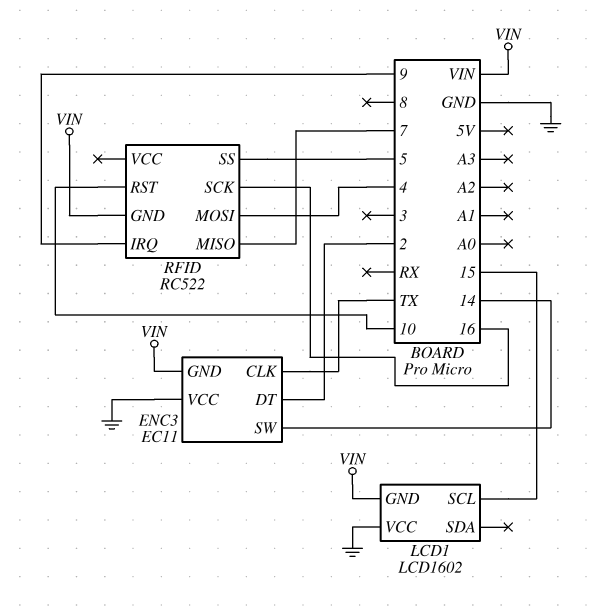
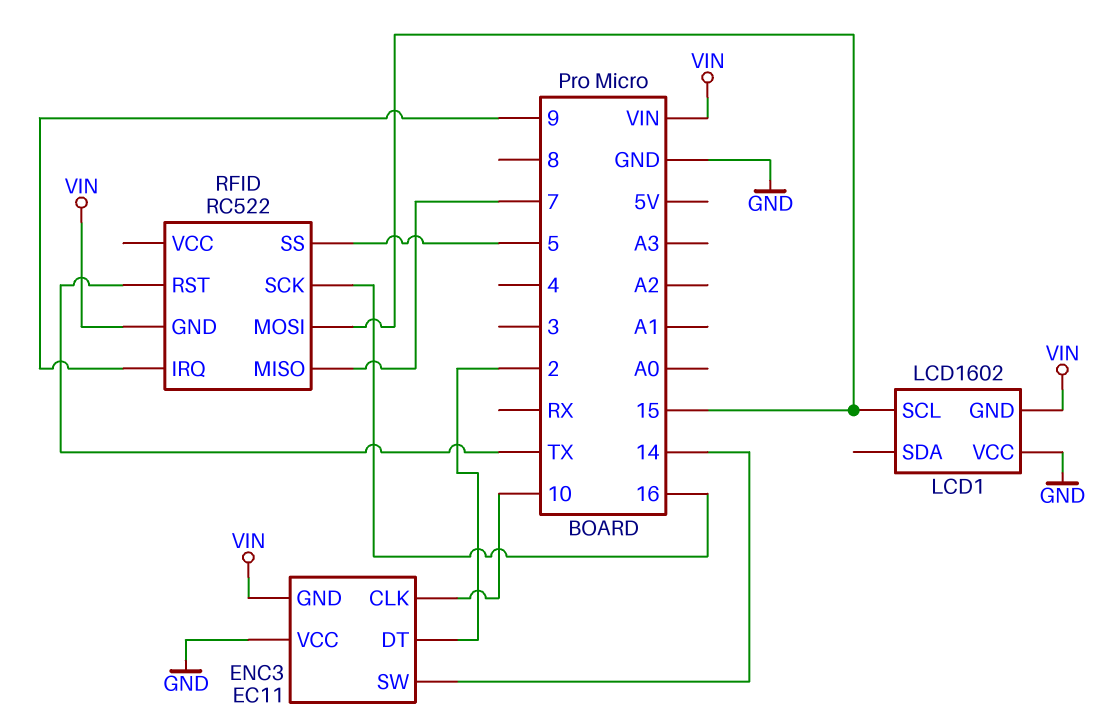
ENC3 pin CLK: TX -> 10
RFID pin MOSI: 4 -> 15
RFID pin RST: 10 -> TX

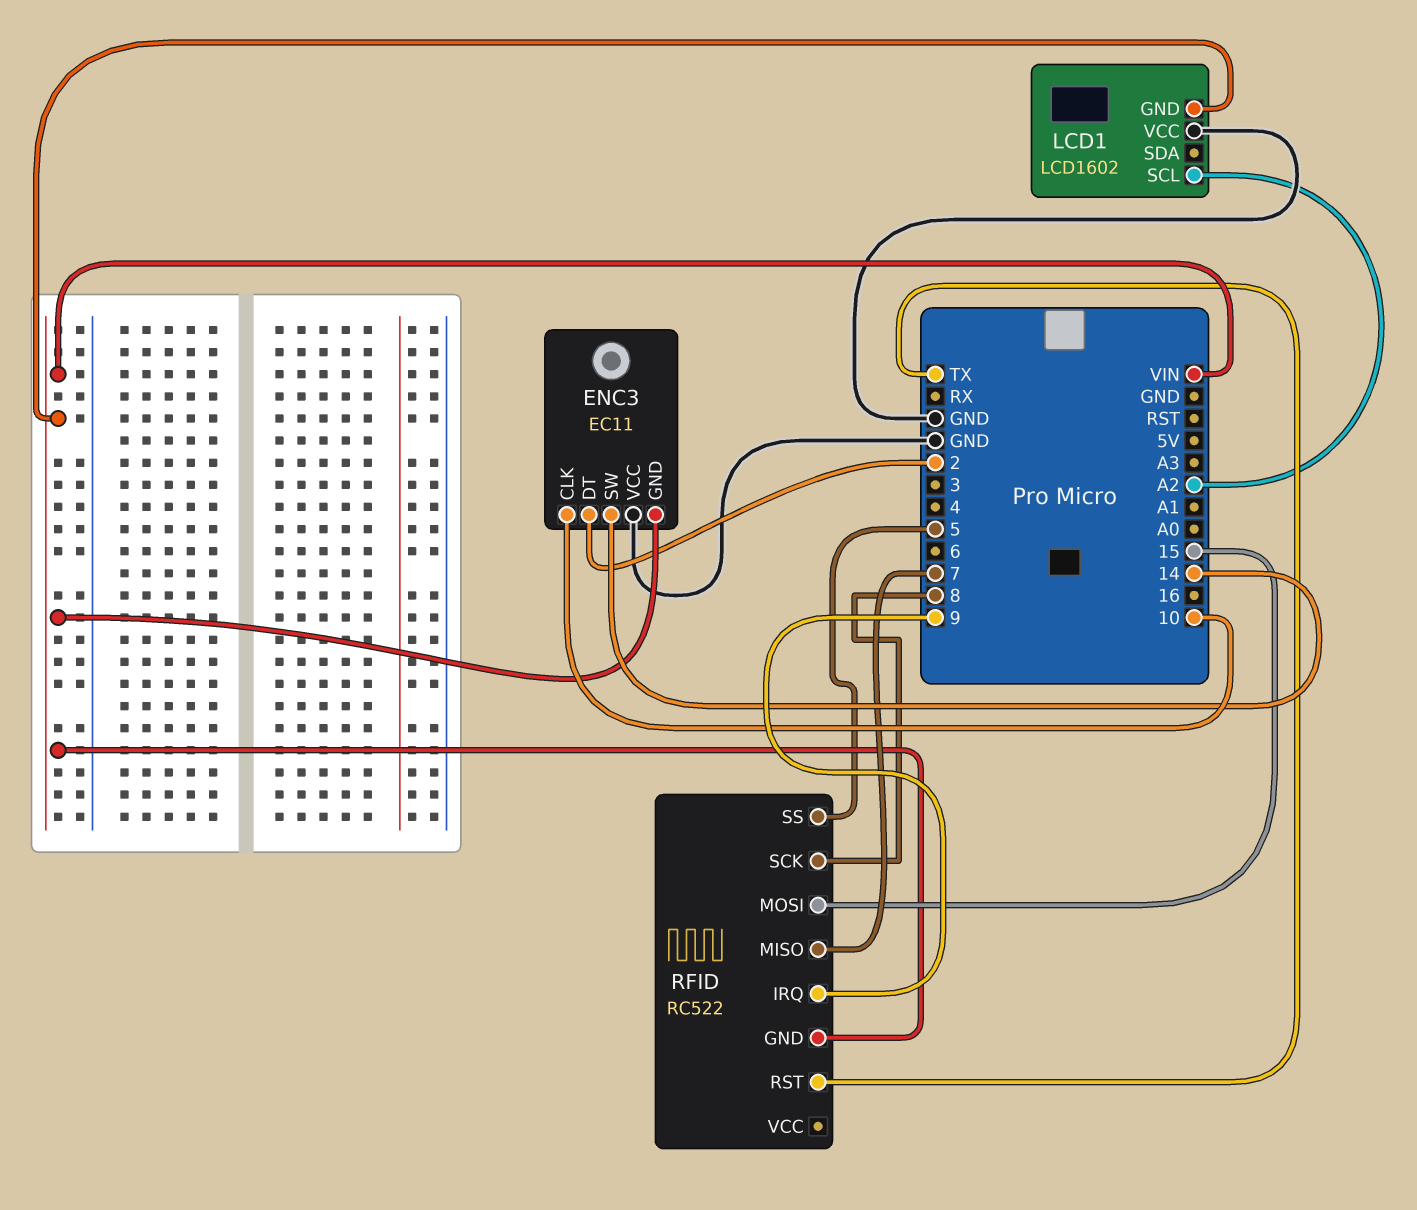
LCD1 pin SCL: 15 -> A2
RFID pin SCK: 16 -> 8

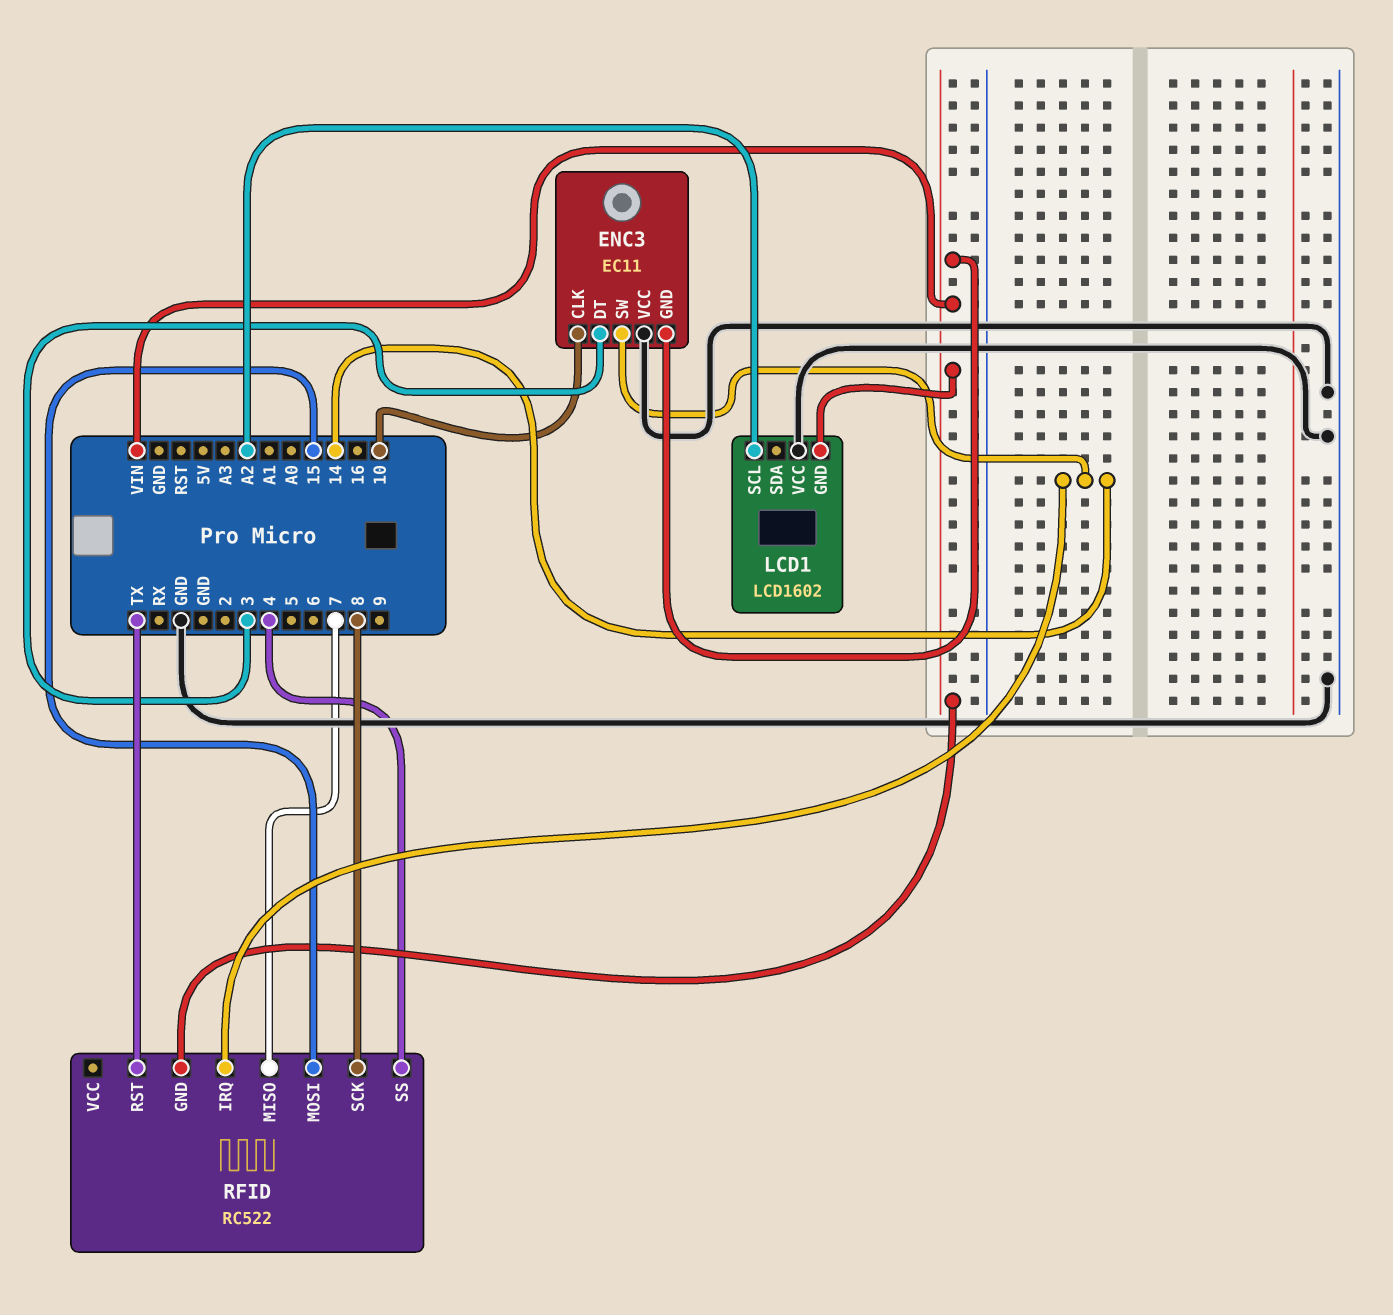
ENC3 pin DT: 2 -> 3
RFID pin IRQ: 9 -> 14
RFID pin SS: 5 -> 4

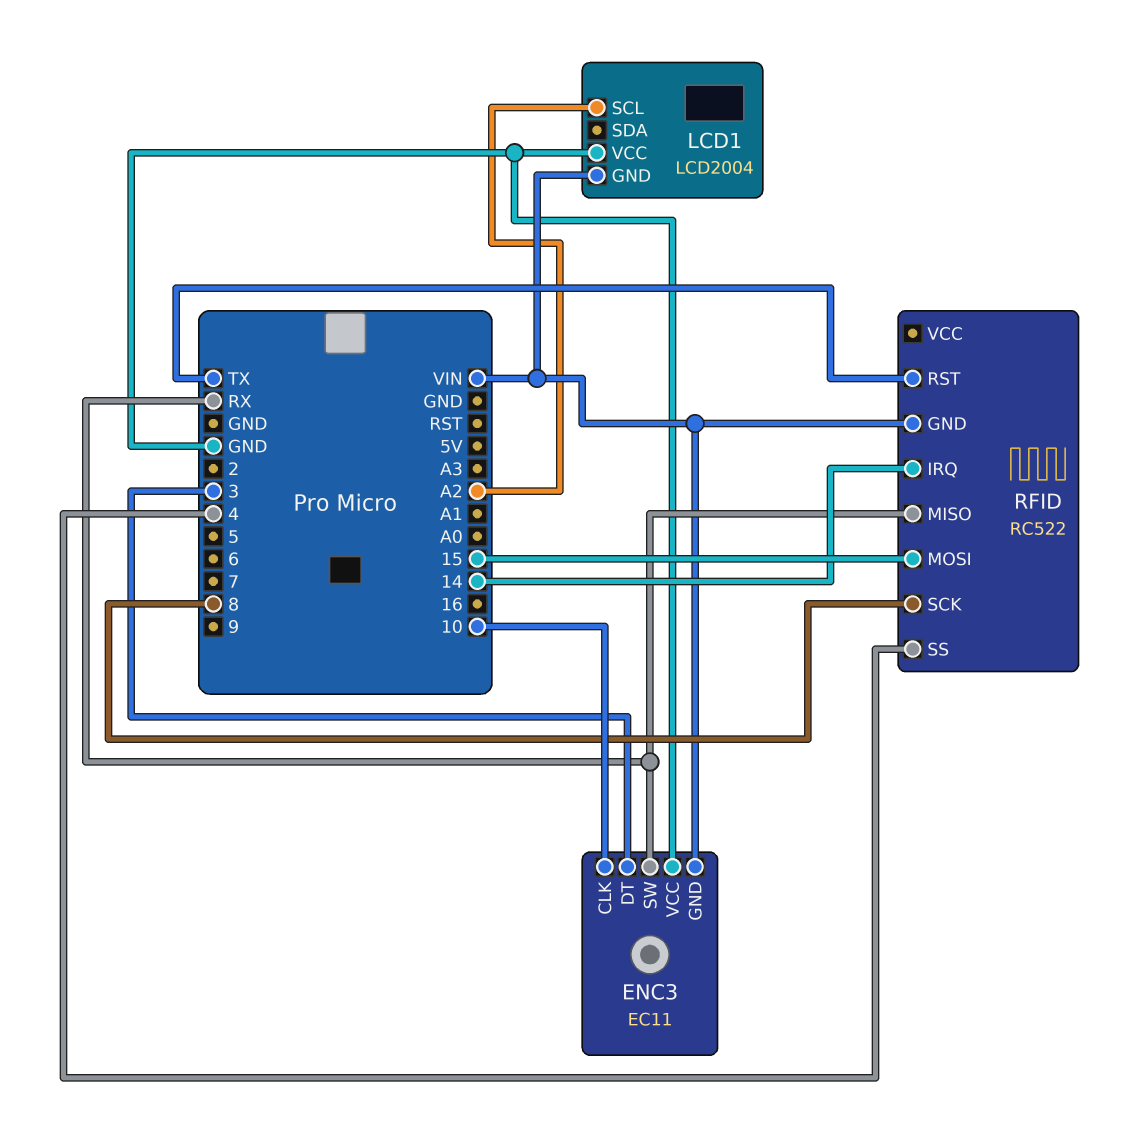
ENC3 pin SW: 14 -> RX
LCD1: LCD1602 -> LCD2004
RFID pin MISO: 7 -> RX

